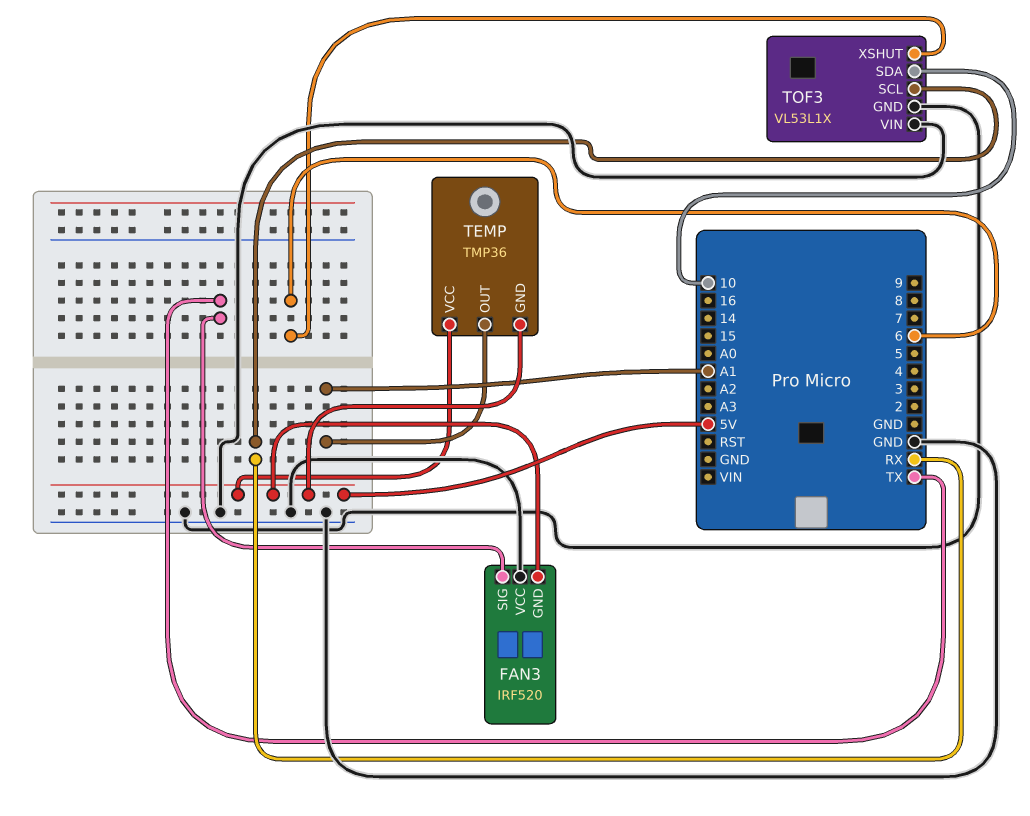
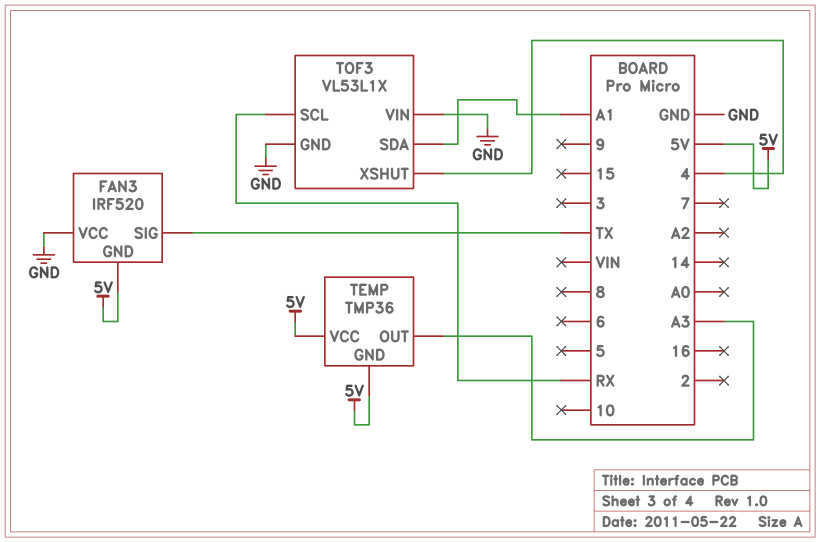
TEMP pin OUT: A1 -> A3
TOF3 pin SDA: 10 -> A1
TOF3 pin XSHUT: 6 -> 4

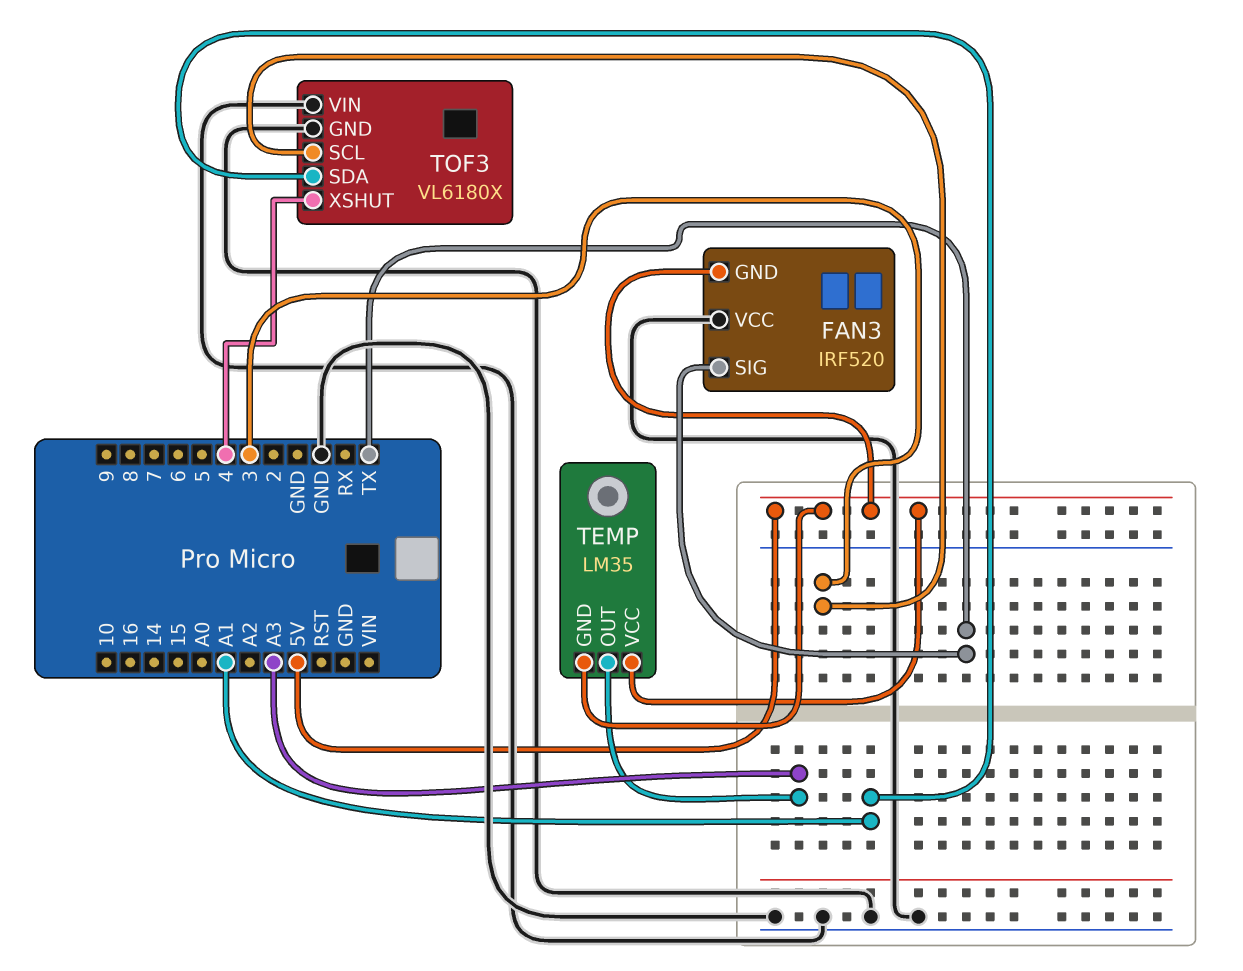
TEMP: TMP36 -> LM35
TOF3: VL53L1X -> VL6180X
TOF3 pin SCL: RX -> 3

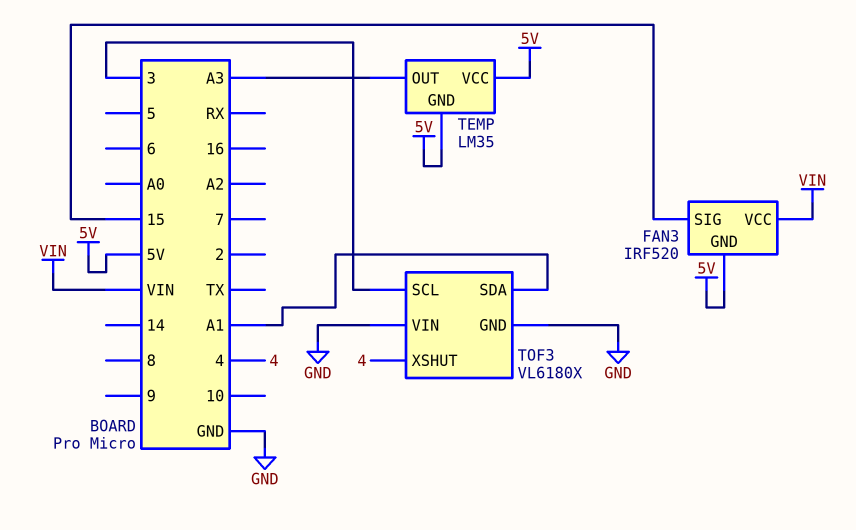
FAN3 pin SIG: TX -> 15
FAN3 pin VCC: GND -> VIN

